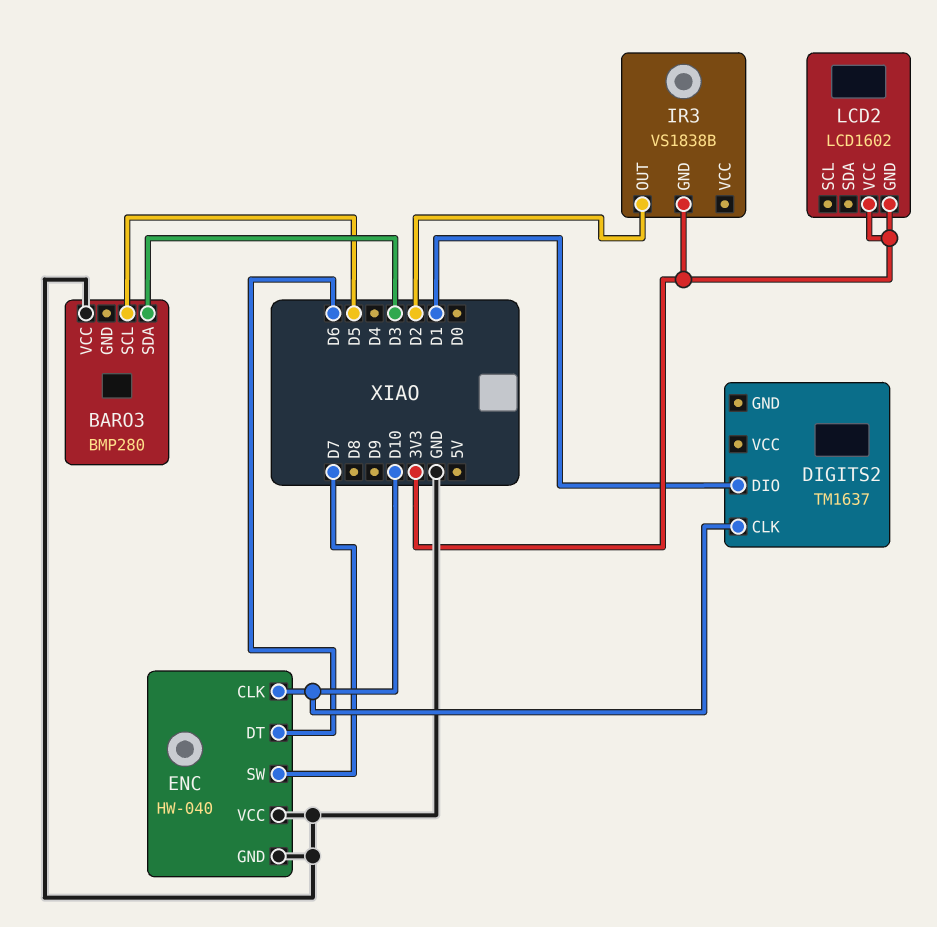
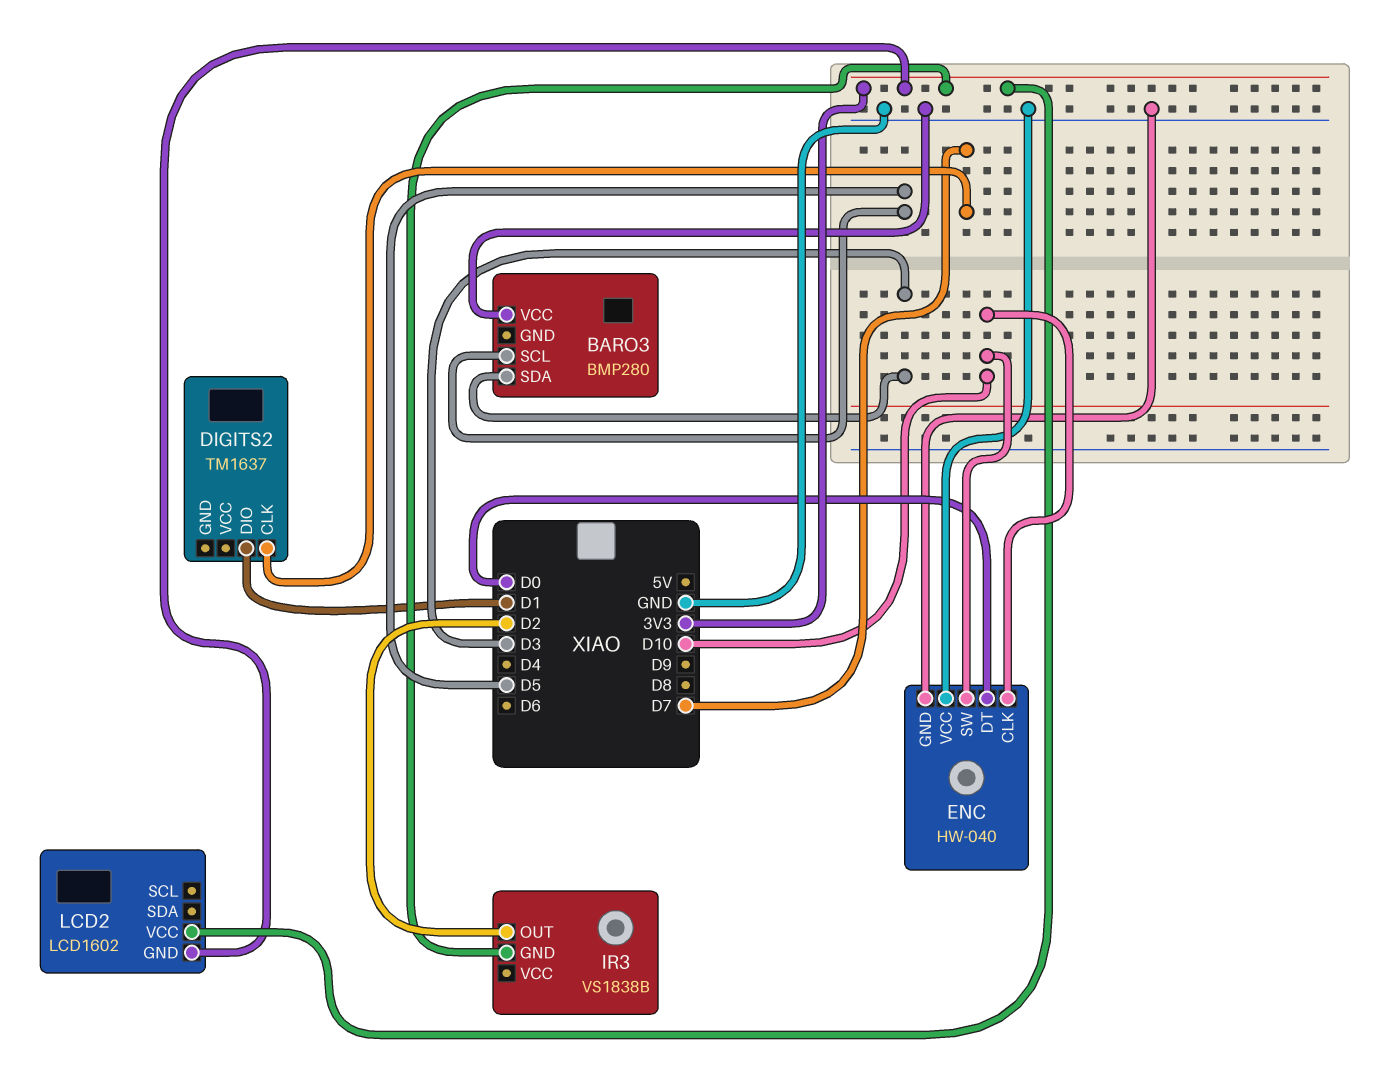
DIGITS2 pin CLK: D10 -> D7
ENC pin DT: D6 -> D0
ENC pin SW: D7 -> D10

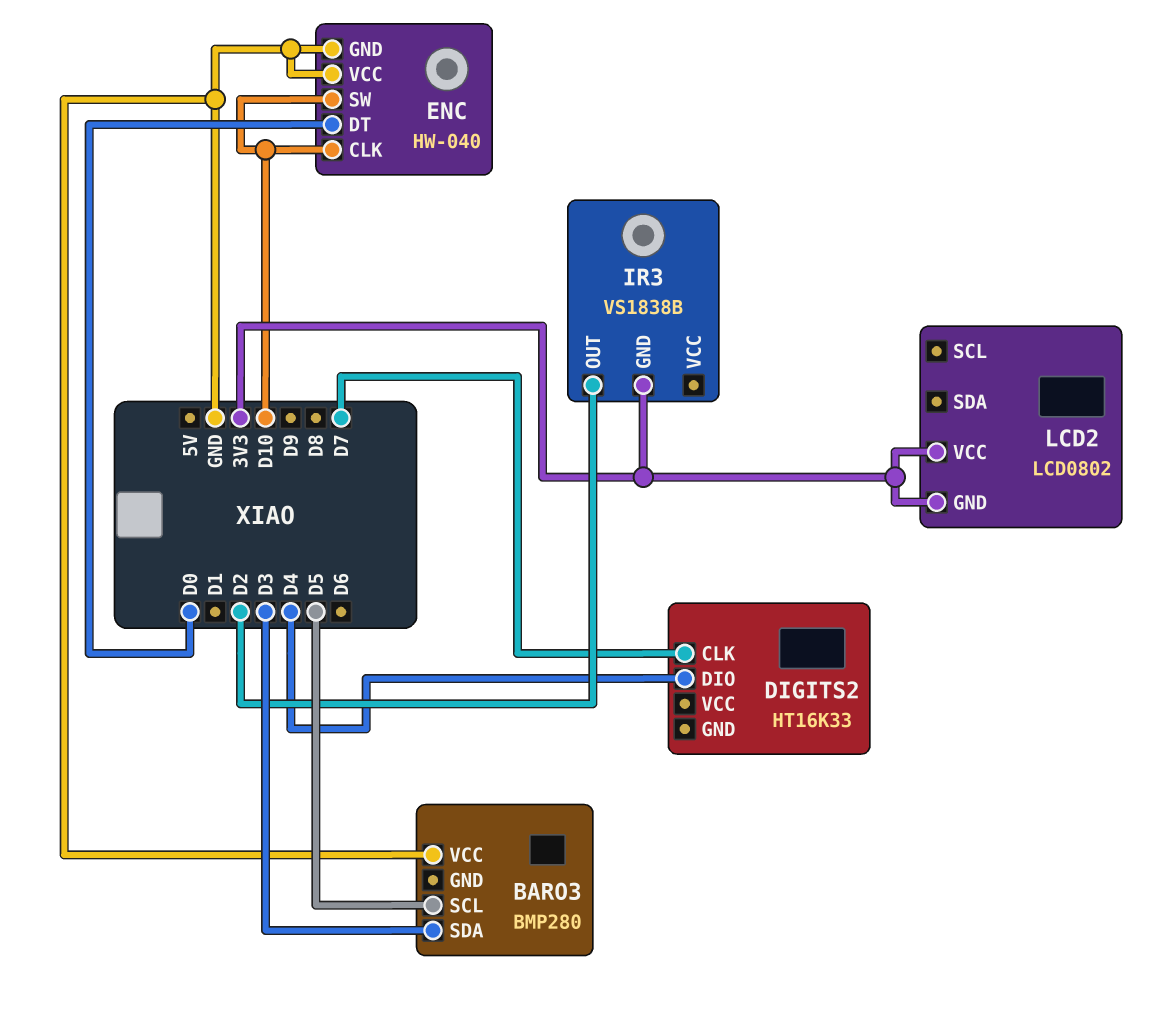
DIGITS2: TM1637 -> HT16K33
DIGITS2 pin DIO: D1 -> D4
LCD2: LCD1602 -> LCD0802

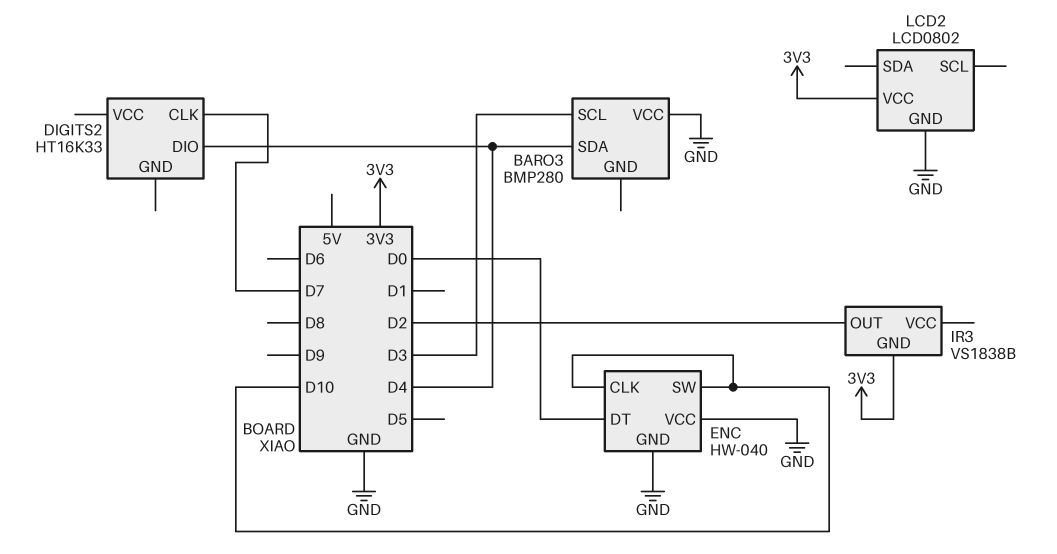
BARO3 pin SCL: D5 -> D3
BARO3 pin SDA: D3 -> D4
LCD2 pin GND: 3V3 -> GND

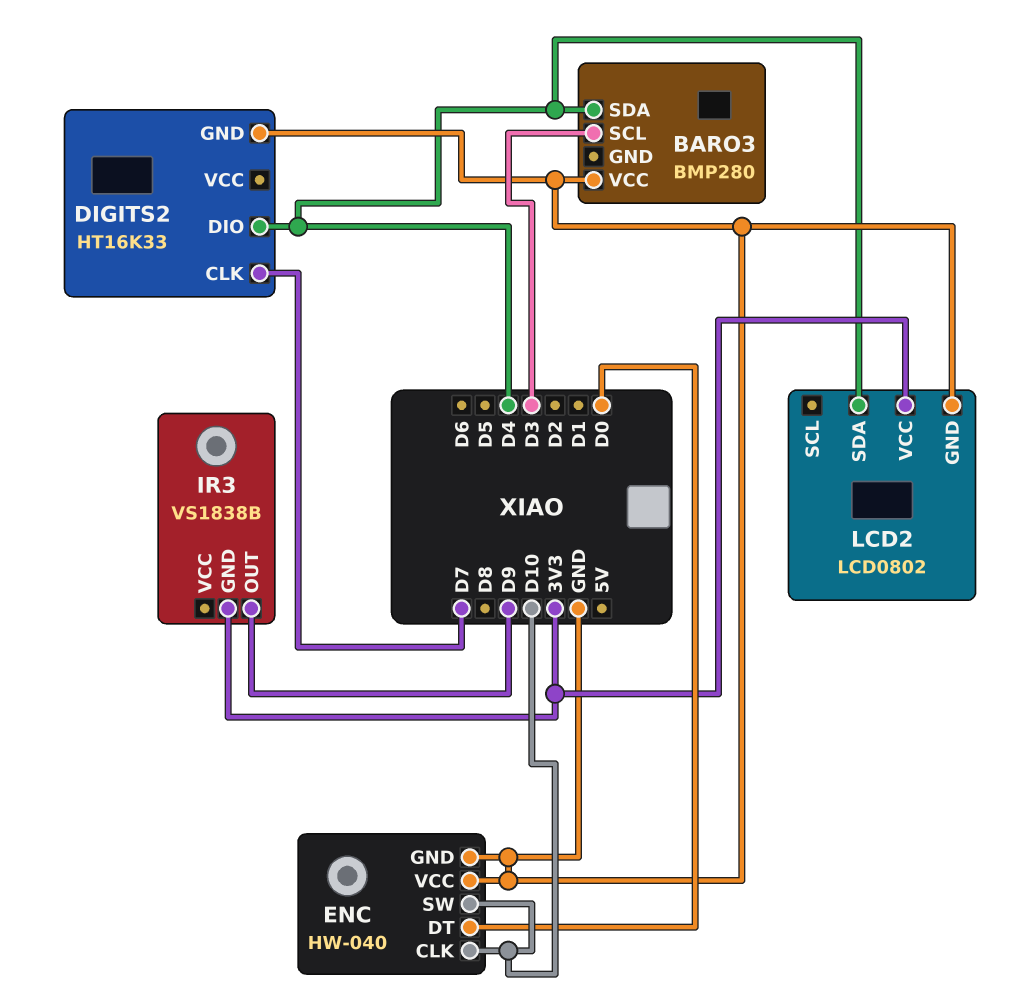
DIGITS2 pin GND: none -> GND
IR3 pin OUT: D2 -> D9
LCD2 pin SDA: none -> D4

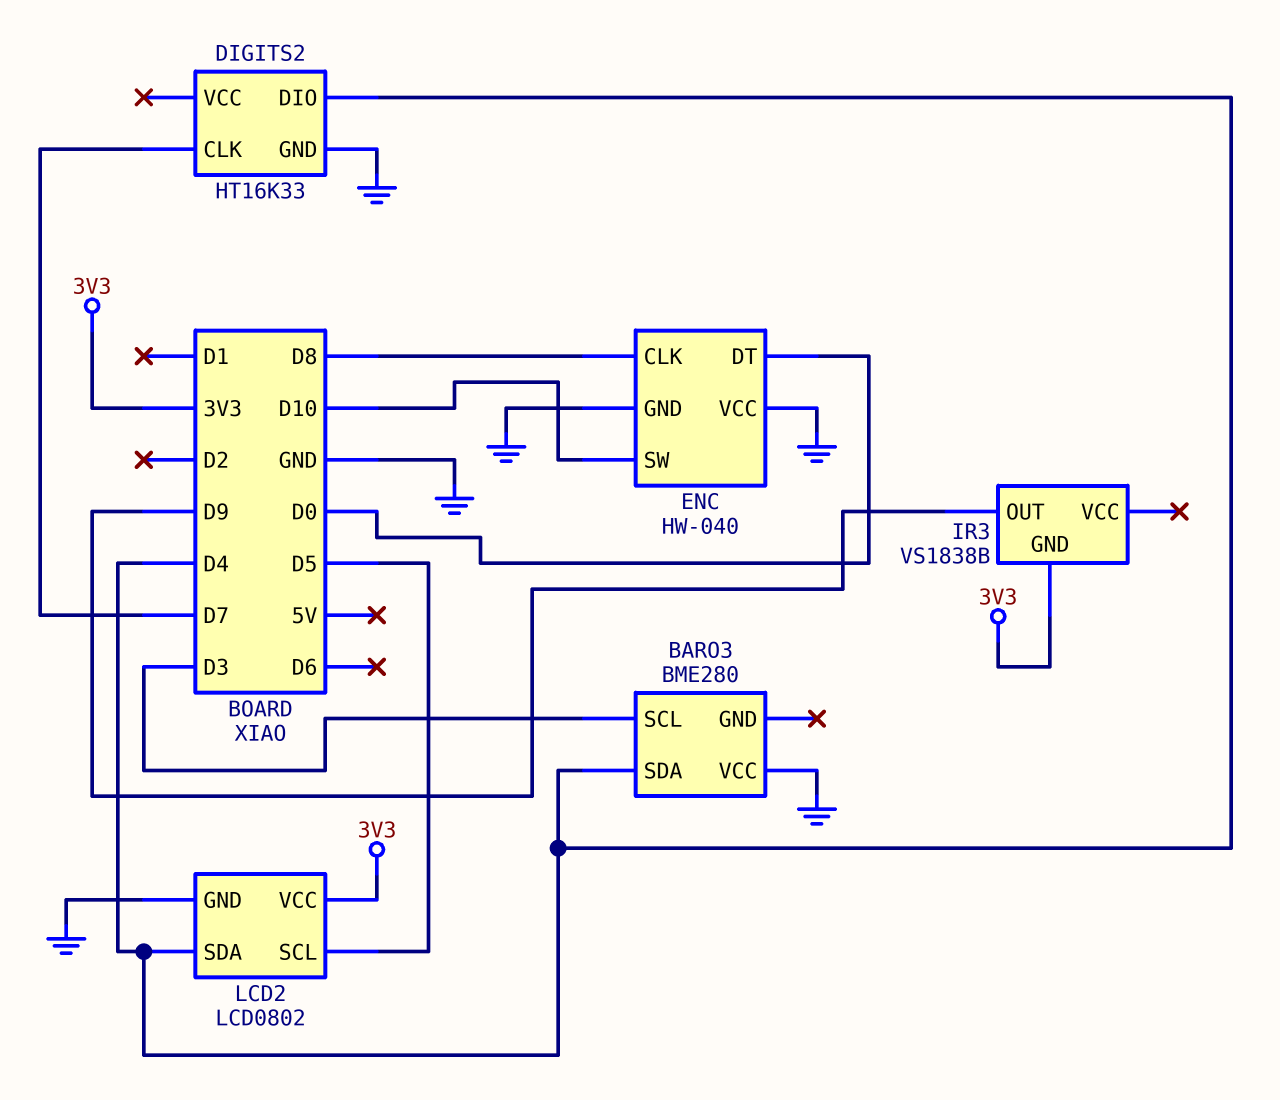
BARO3: BMP280 -> BME280
ENC pin CLK: D10 -> D8
LCD2 pin SCL: none -> D5

